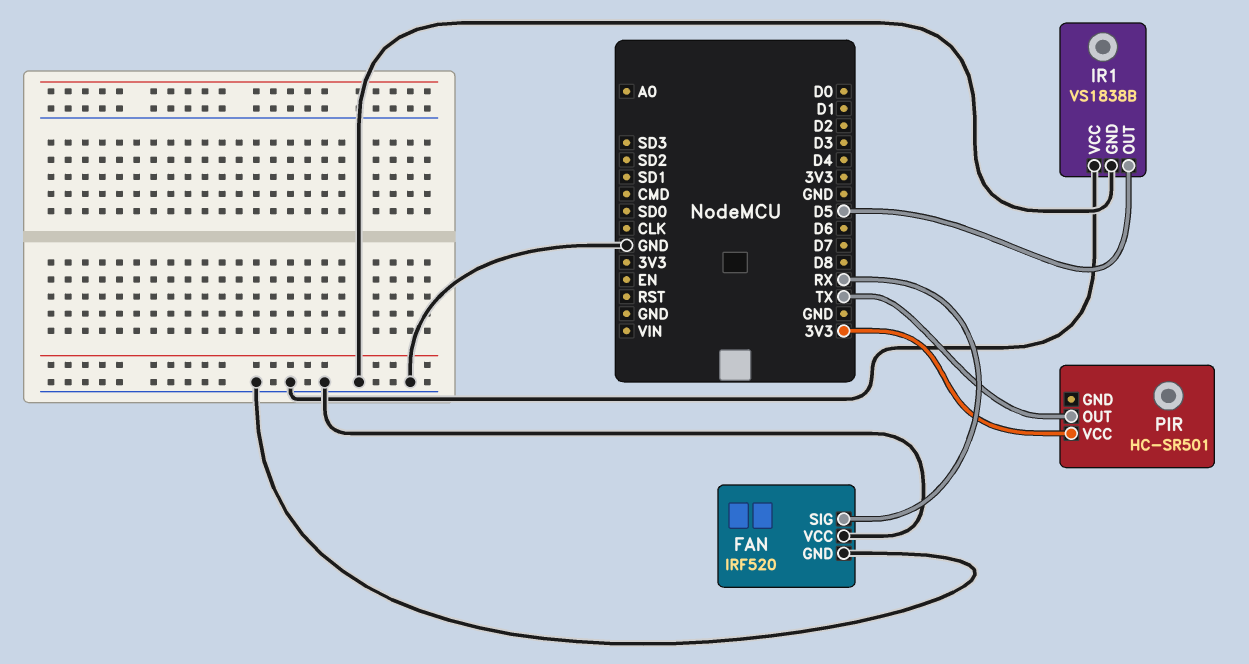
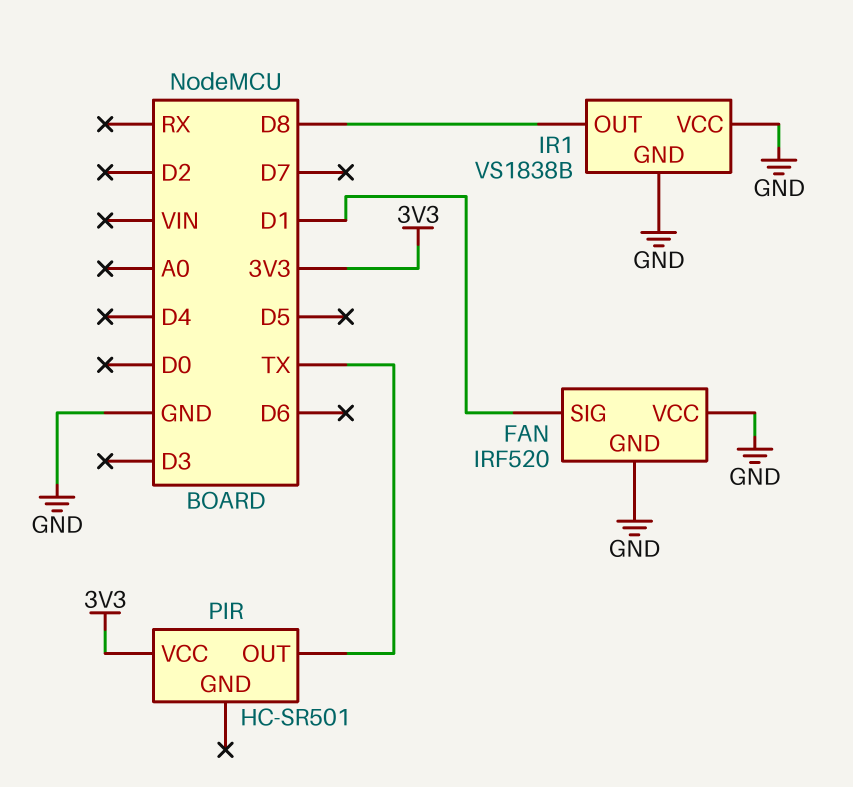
FAN pin SIG: RX -> D1
IR1 pin OUT: D5 -> D8

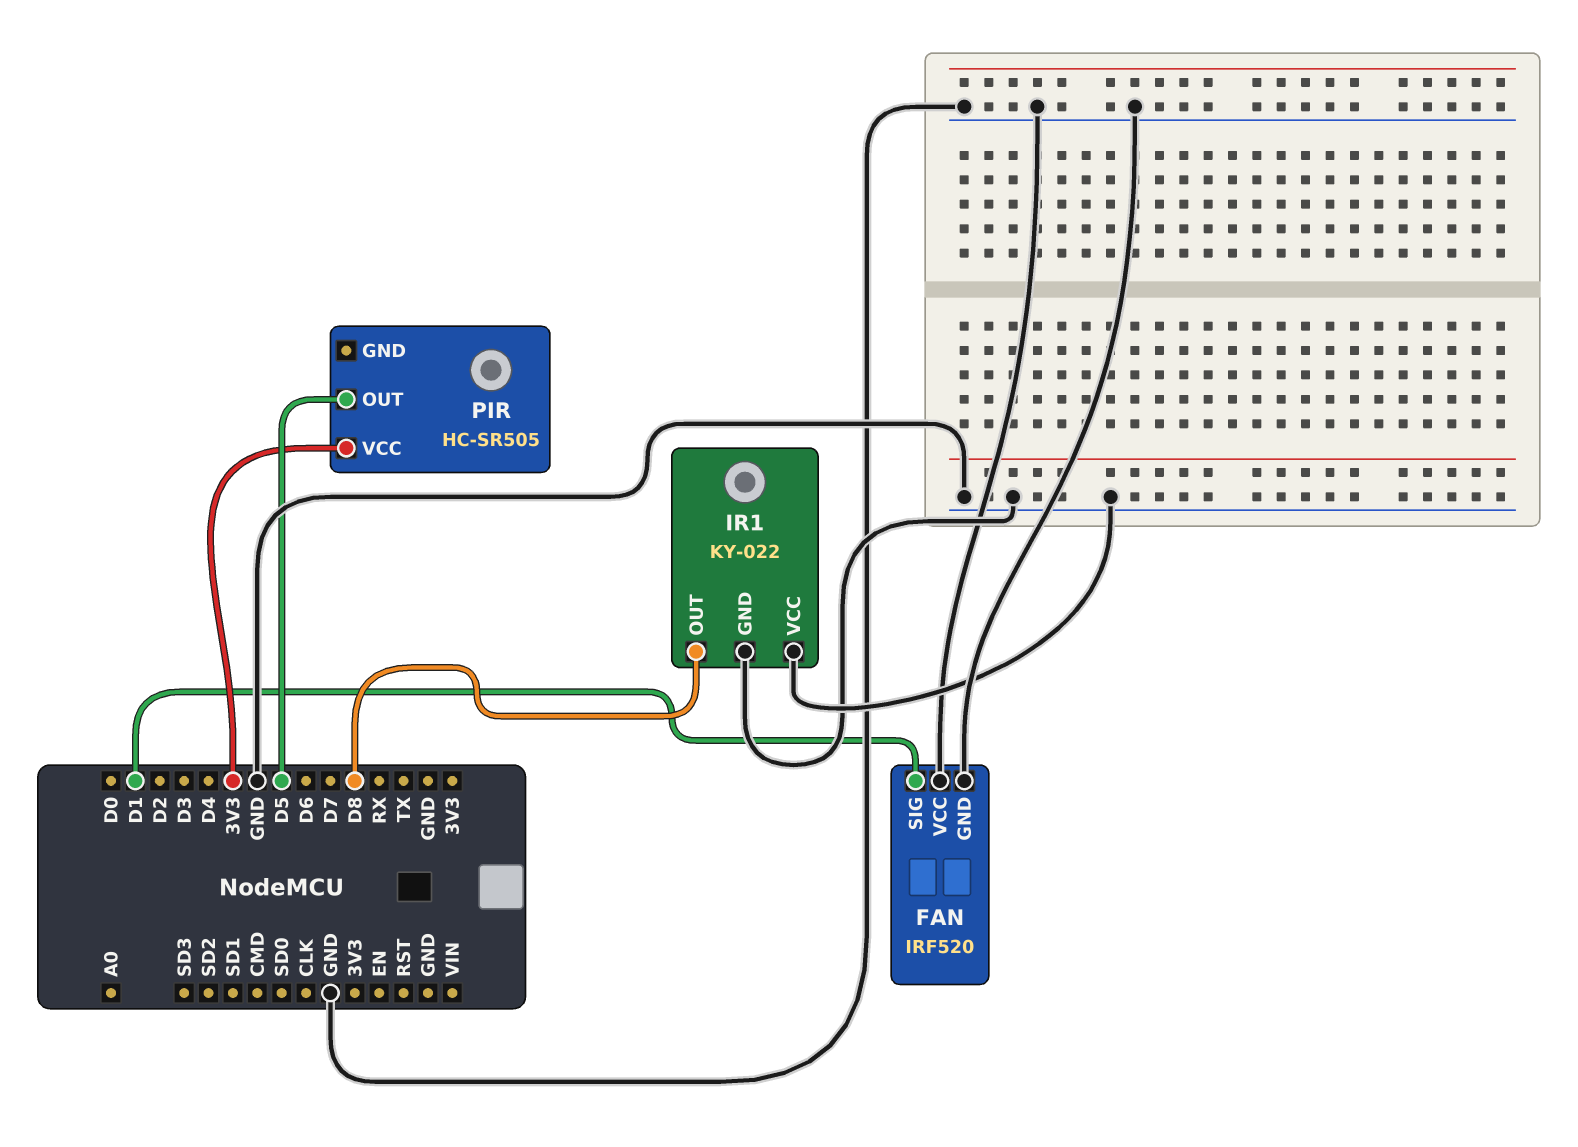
IR1: VS1838B -> KY-022
PIR: HC-SR501 -> HC-SR505
PIR pin OUT: TX -> D5

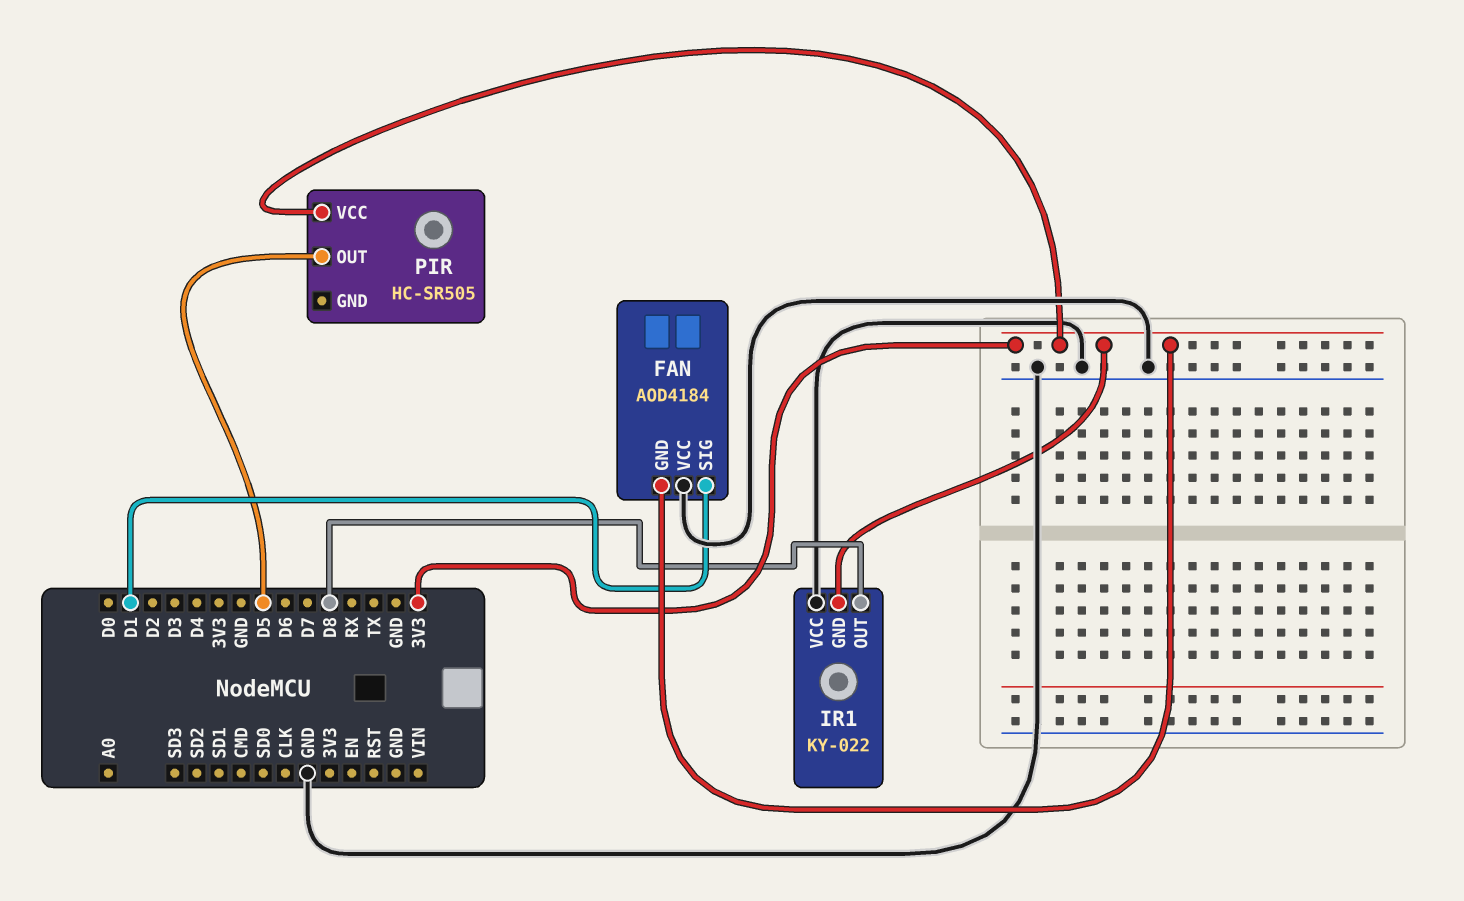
FAN: IRF520 -> AOD4184
FAN pin GND: GND -> 3V3
IR1 pin GND: GND -> 3V3

